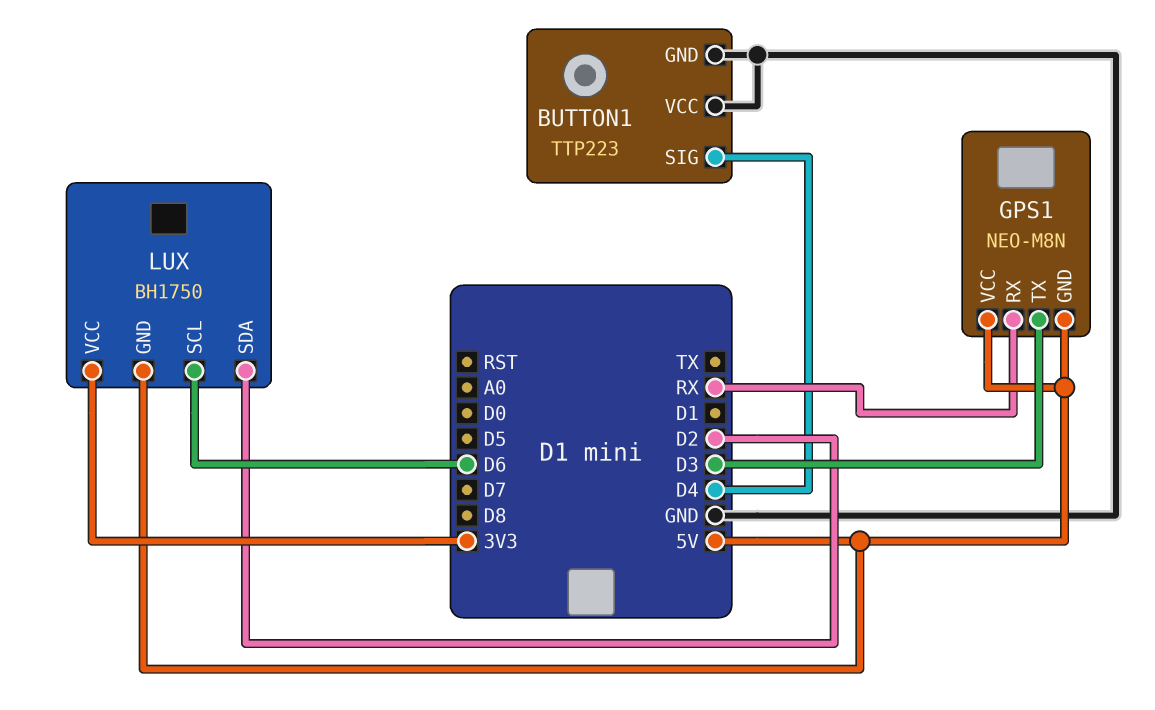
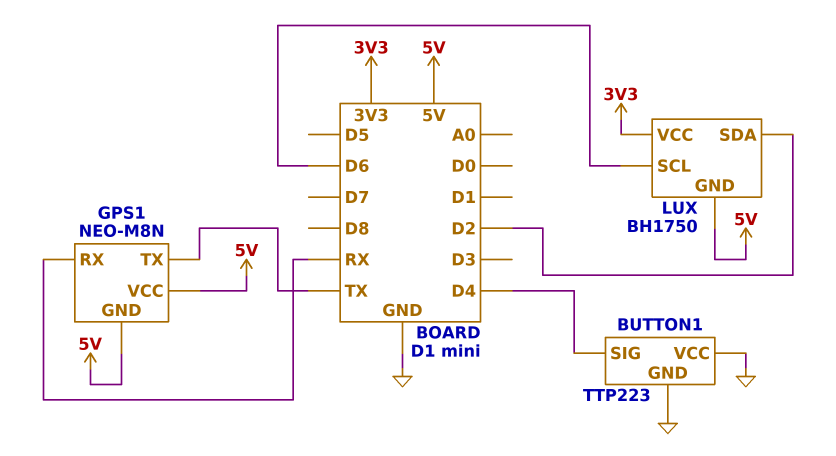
GPS1 pin TX: D3 -> TX

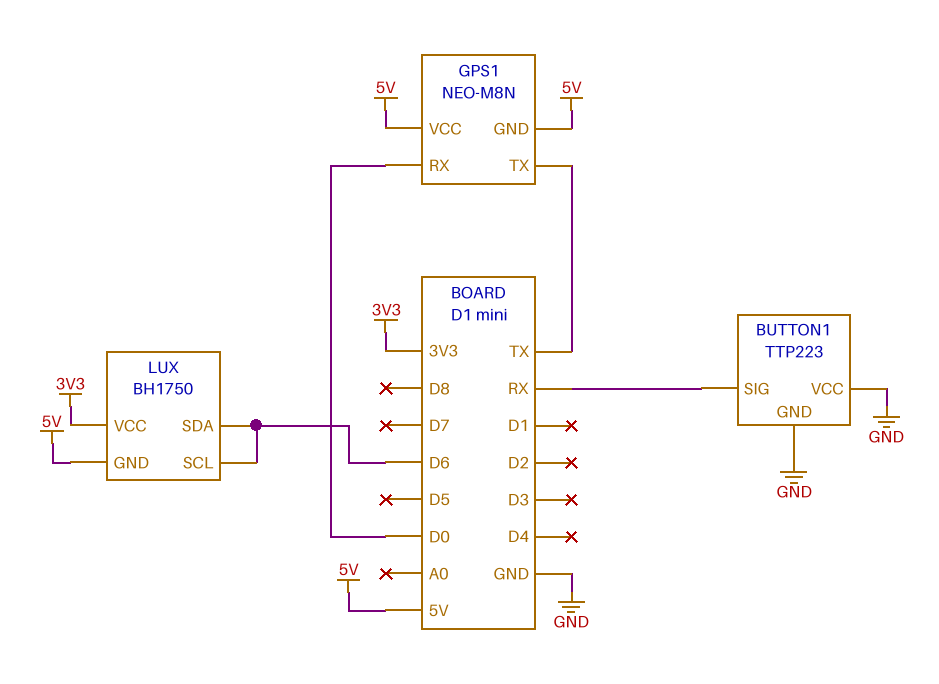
BUTTON1 pin SIG: D4 -> RX
GPS1 pin RX: RX -> D0
LUX pin SDA: D2 -> D6

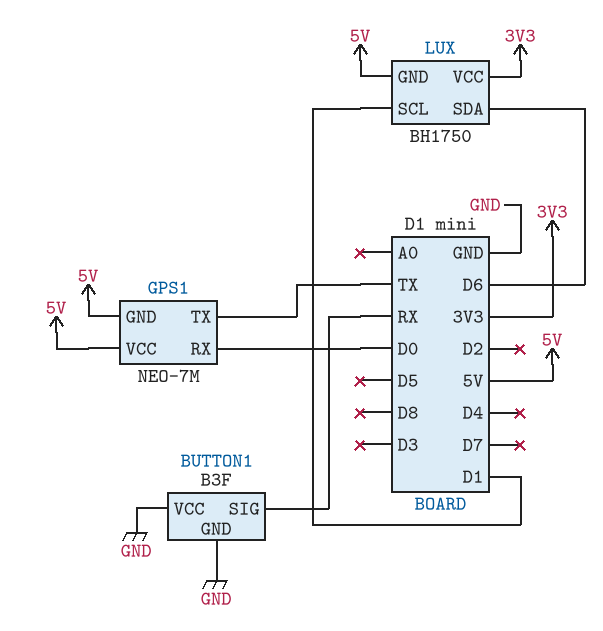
BUTTON1: TTP223 -> B3F
GPS1: NEO-M8N -> NEO-7M
LUX pin SCL: D6 -> D1

